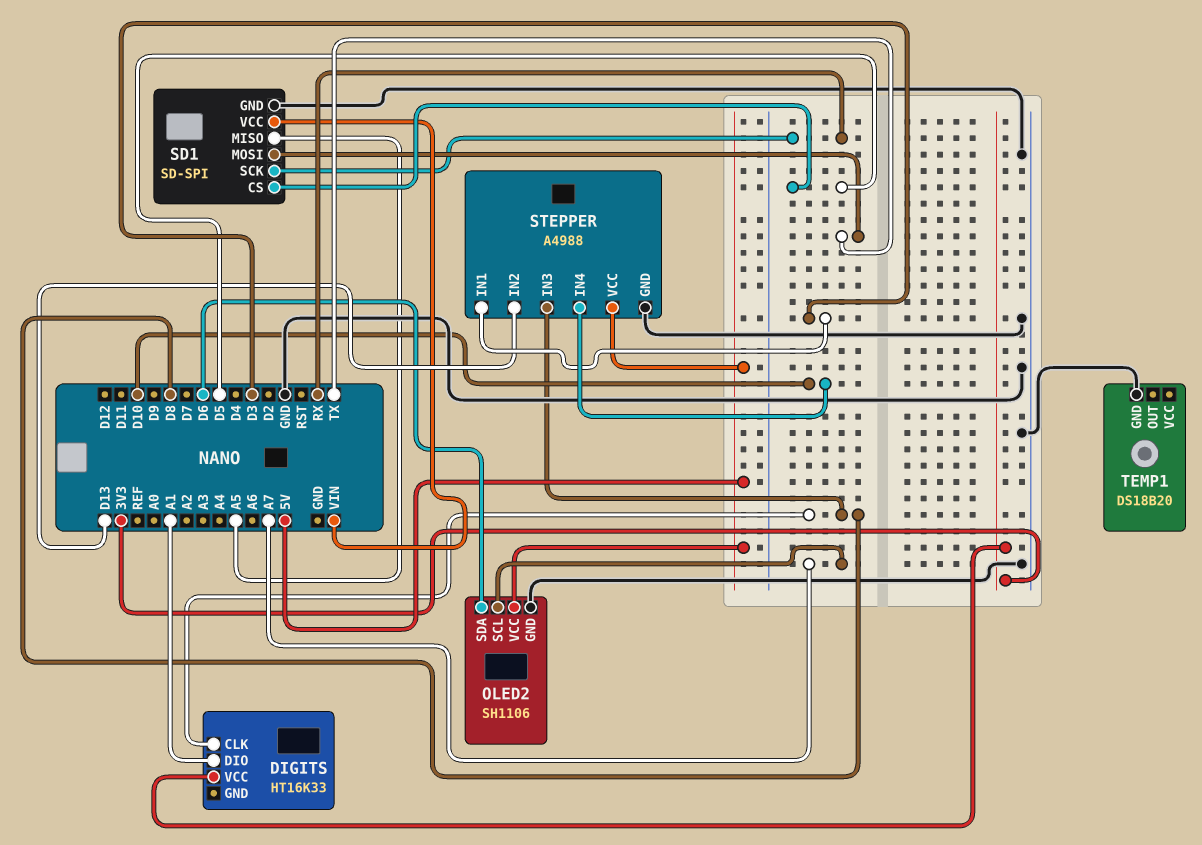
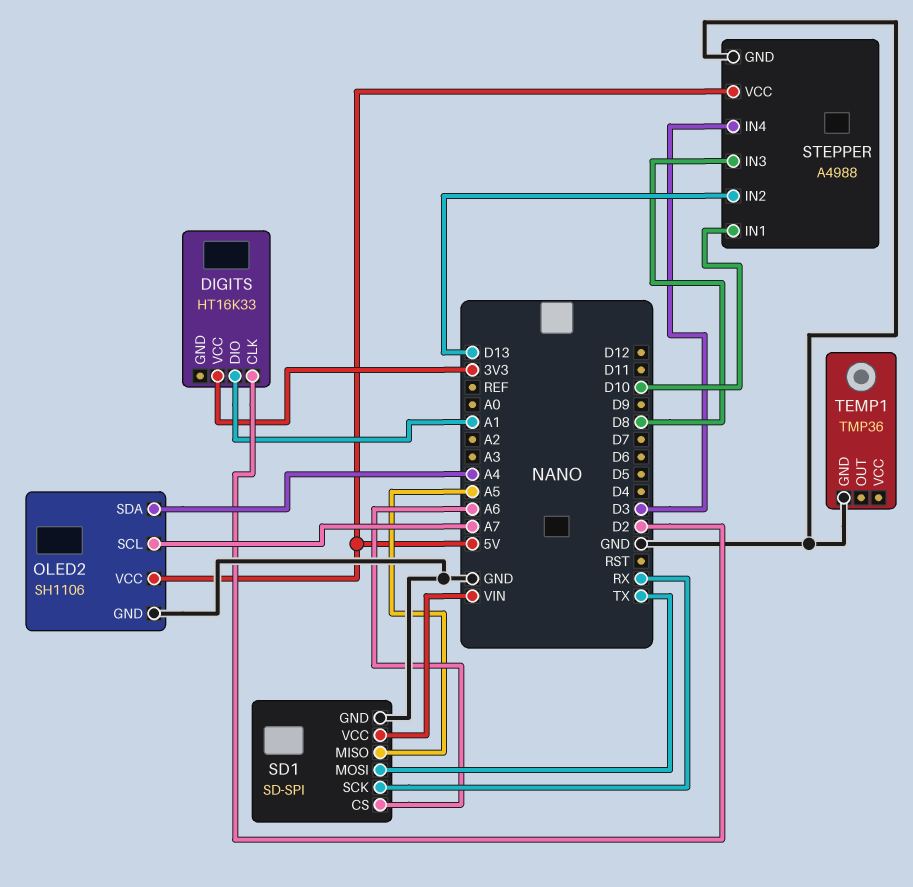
DIGITS pin CLK: D8 -> D2
OLED2 pin SDA: D6 -> A4
SD1 pin CS: D5 -> A6
STEPPER pin IN1: D3 -> D10
STEPPER pin IN4: D10 -> D3
TEMP1: DS18B20 -> TMP36

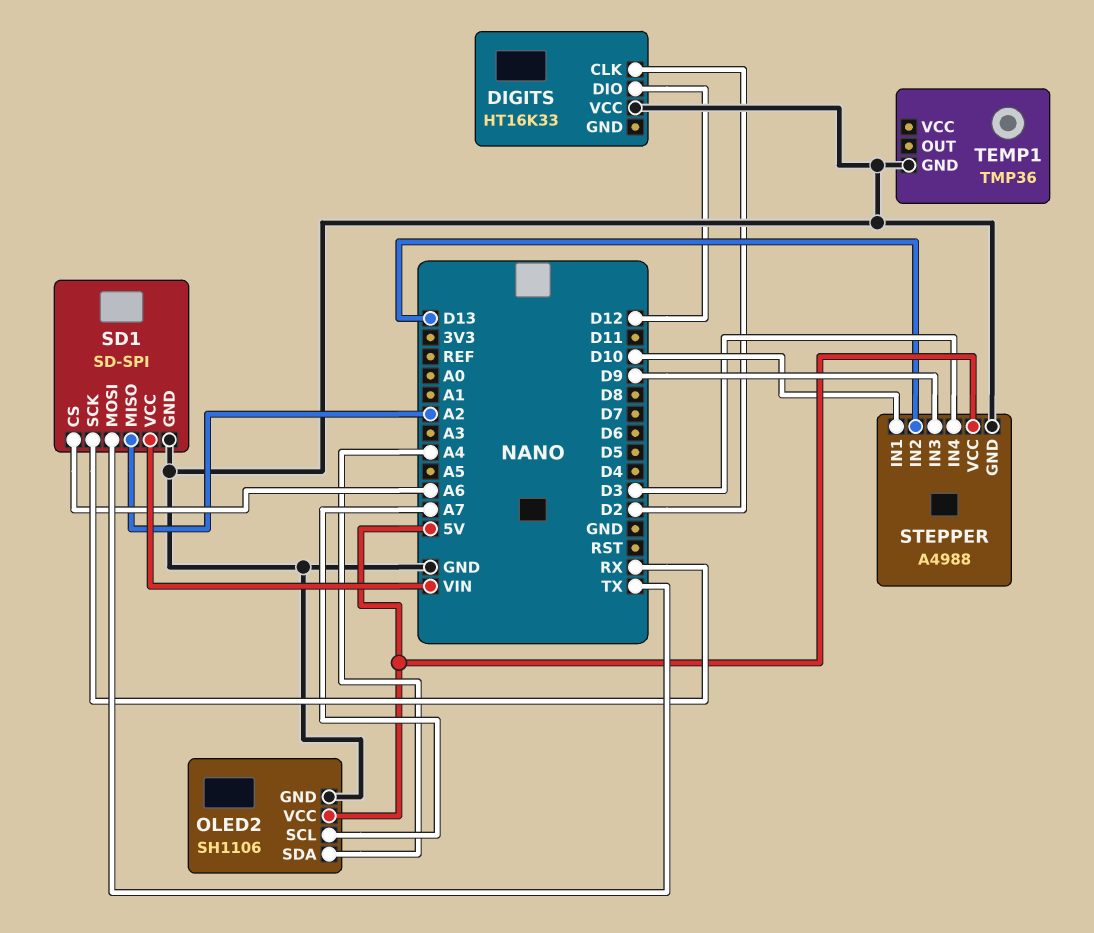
DIGITS pin DIO: A1 -> D12
DIGITS pin VCC: 3V3 -> GND
SD1 pin MISO: A5 -> A2
STEPPER pin IN3: D8 -> D9

